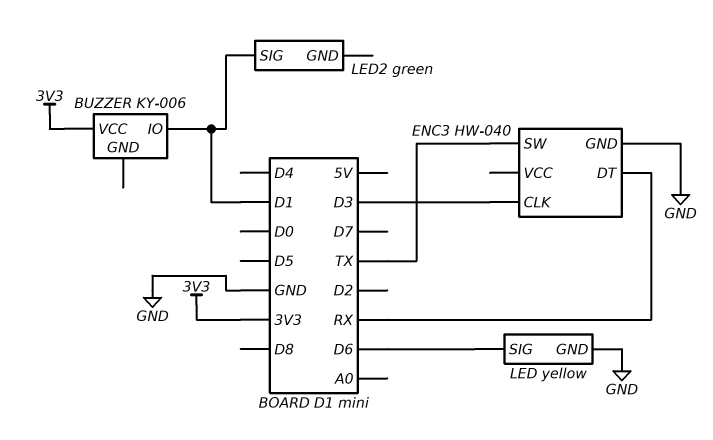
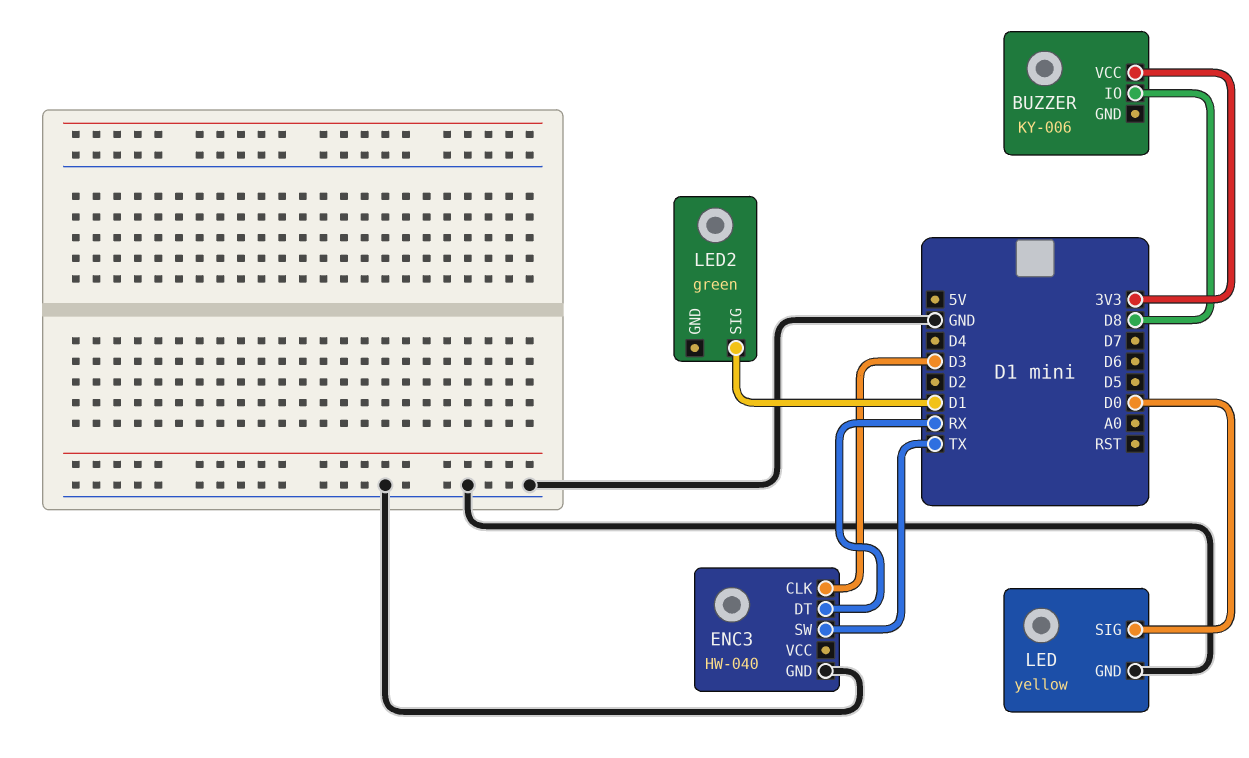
BUZZER pin IO: D1 -> D8
LED pin SIG: D6 -> D0

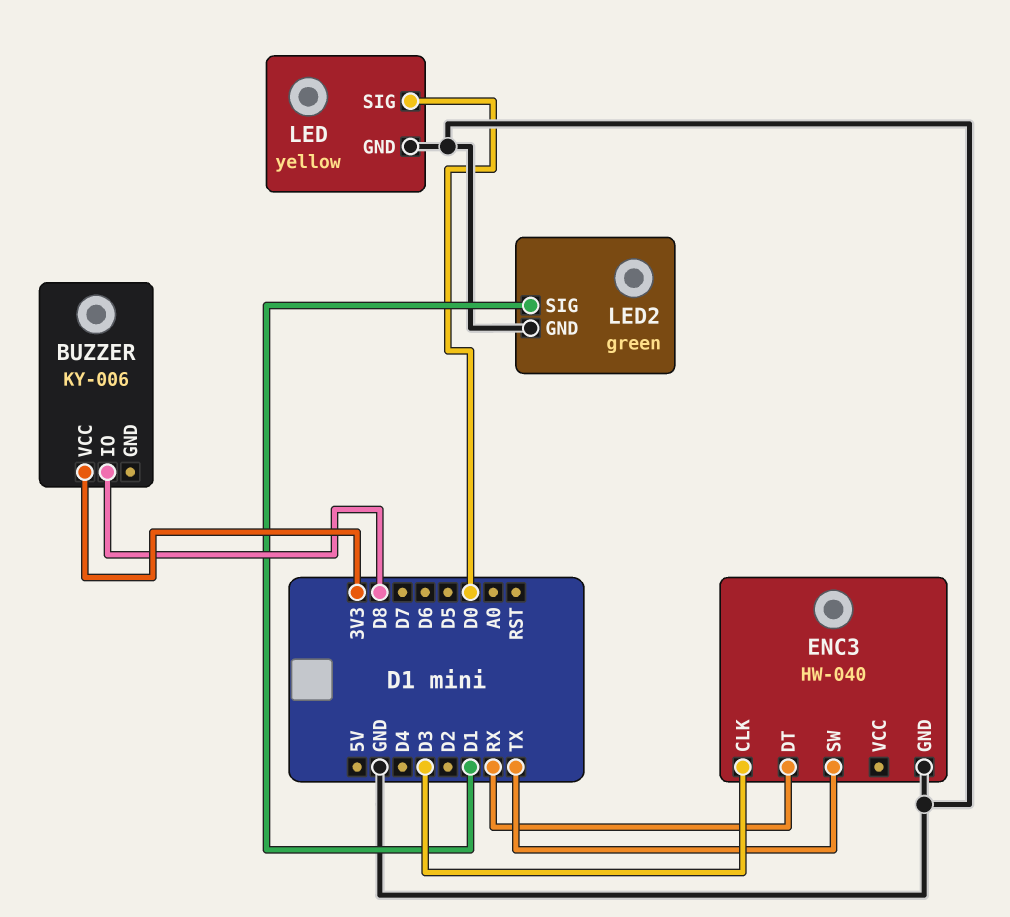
LED2 pin GND: none -> GND

